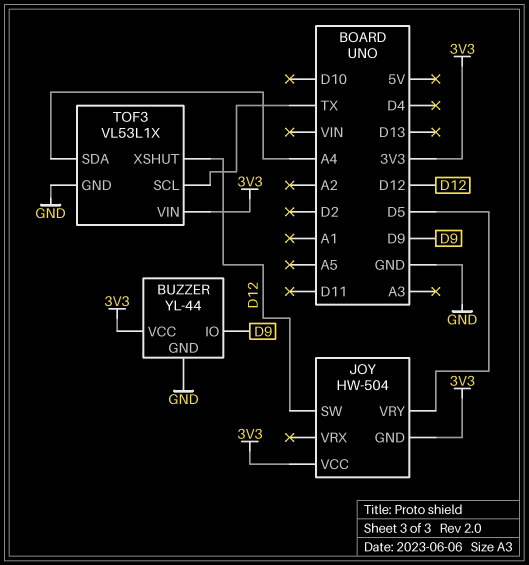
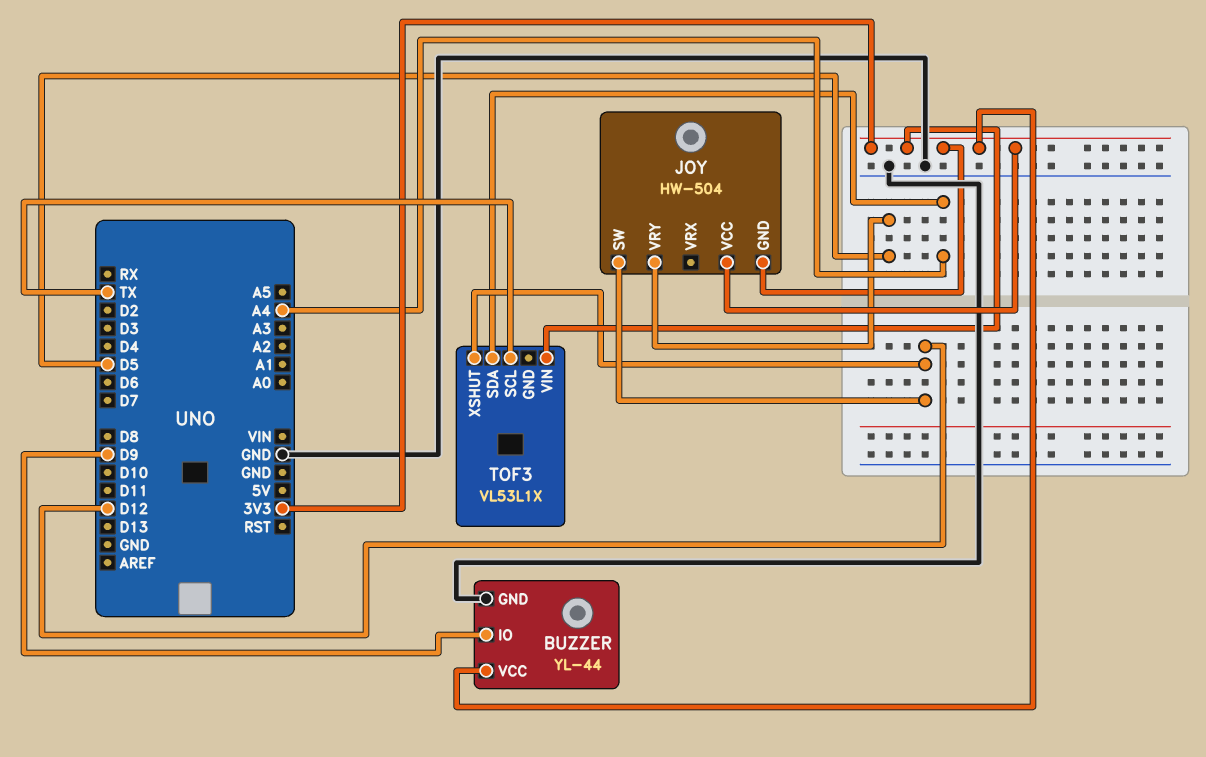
TOF3 pin GND: GND -> none

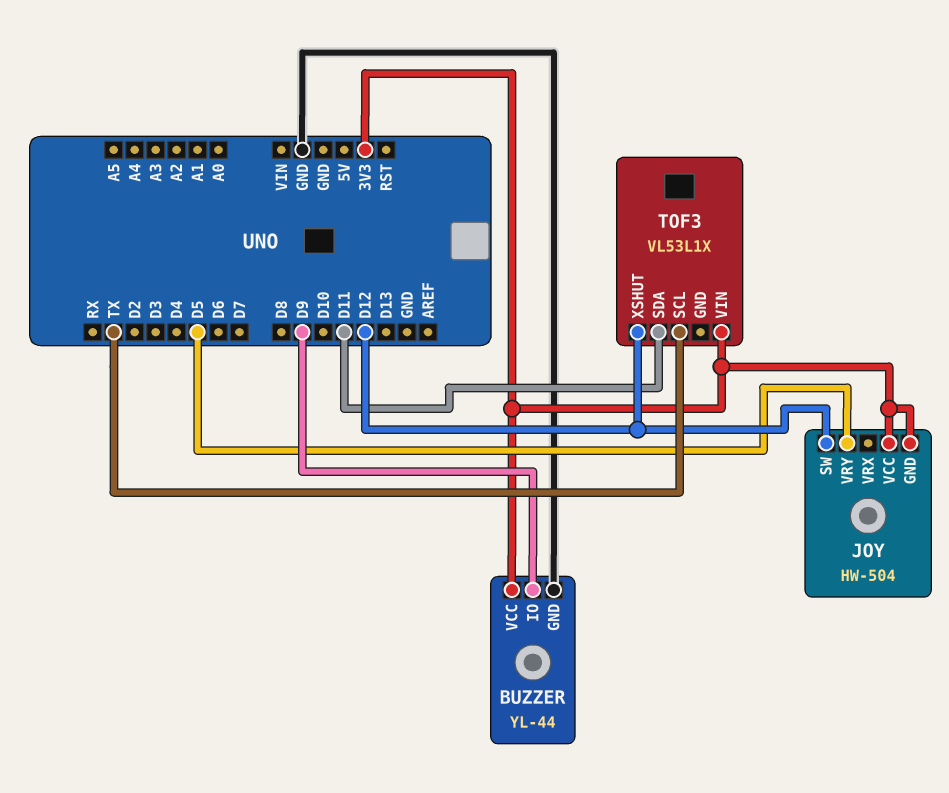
TOF3 pin SDA: A4 -> D11

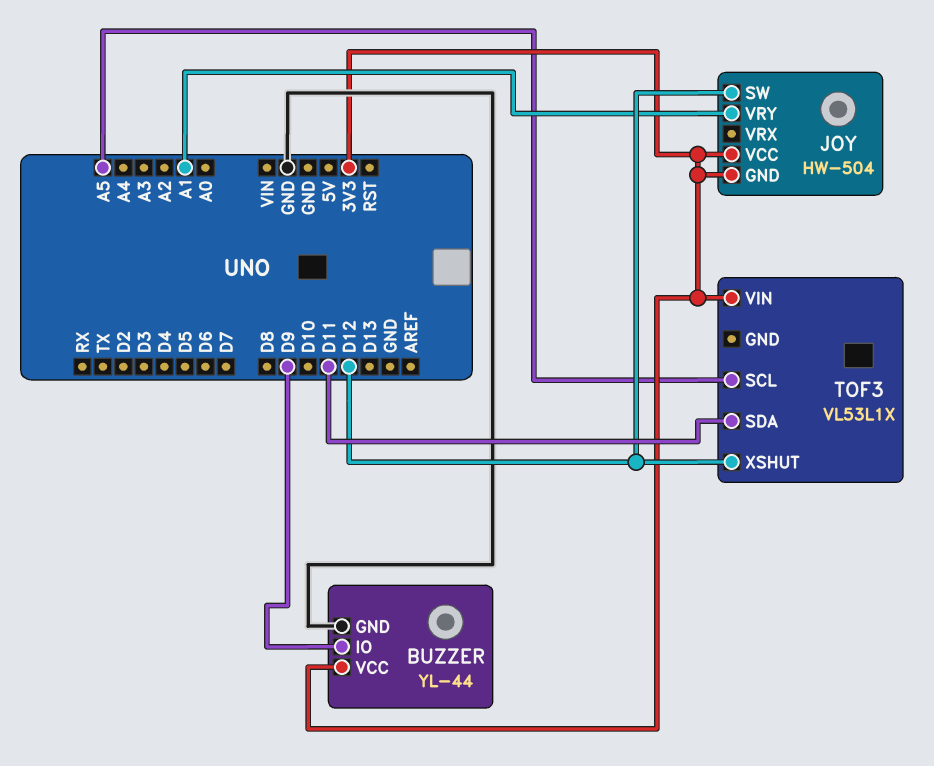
JOY pin VRY: D5 -> A1
TOF3 pin SCL: TX -> A5

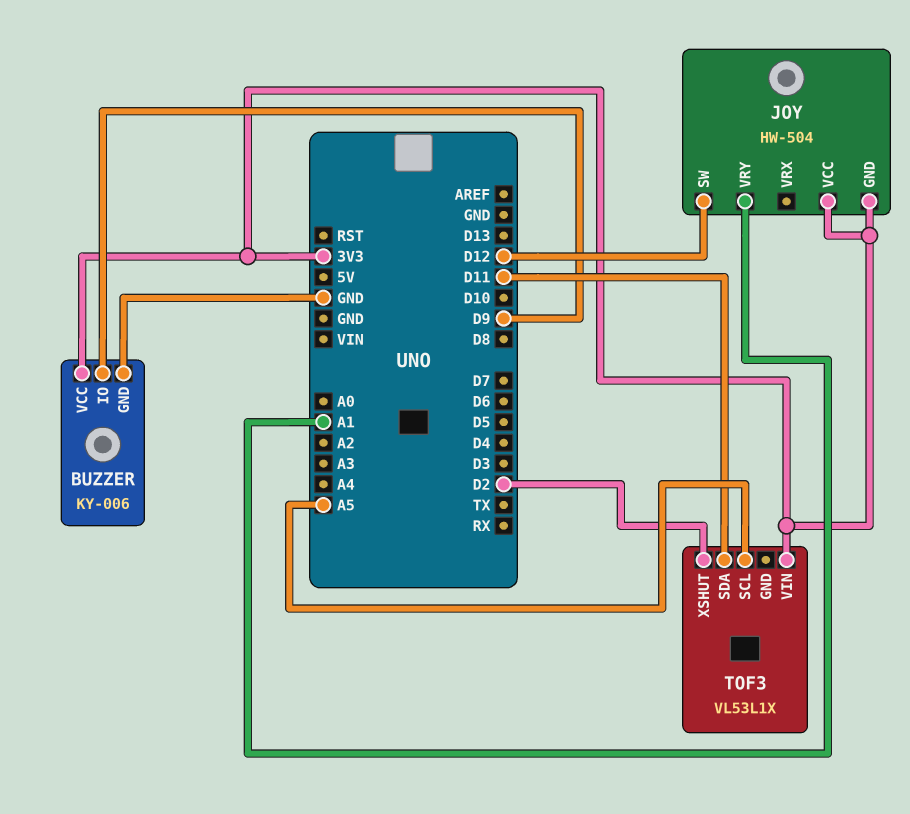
BUZZER: YL-44 -> KY-006
TOF3 pin XSHUT: D12 -> D2

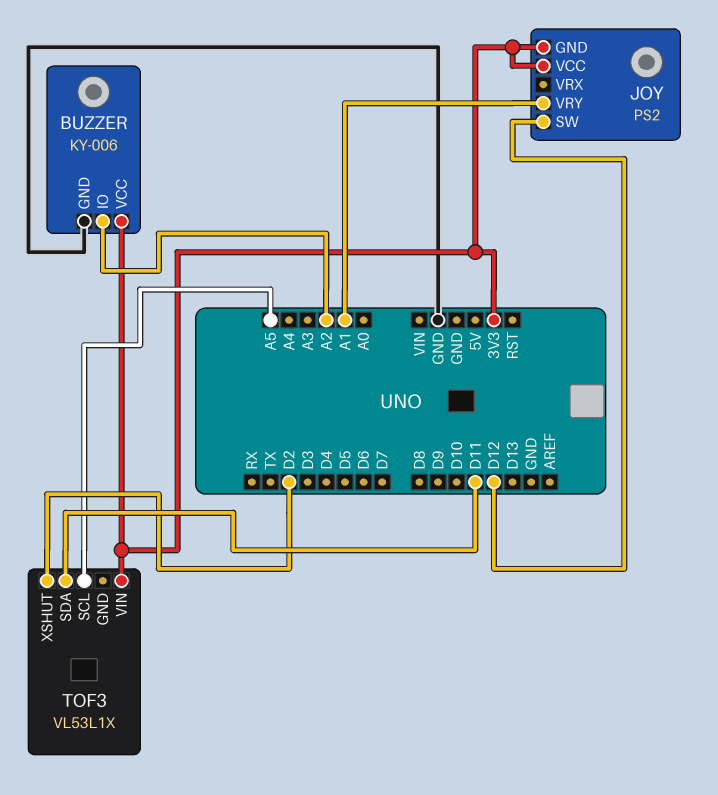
BUZZER pin IO: D9 -> A2
JOY: HW-504 -> PS2

